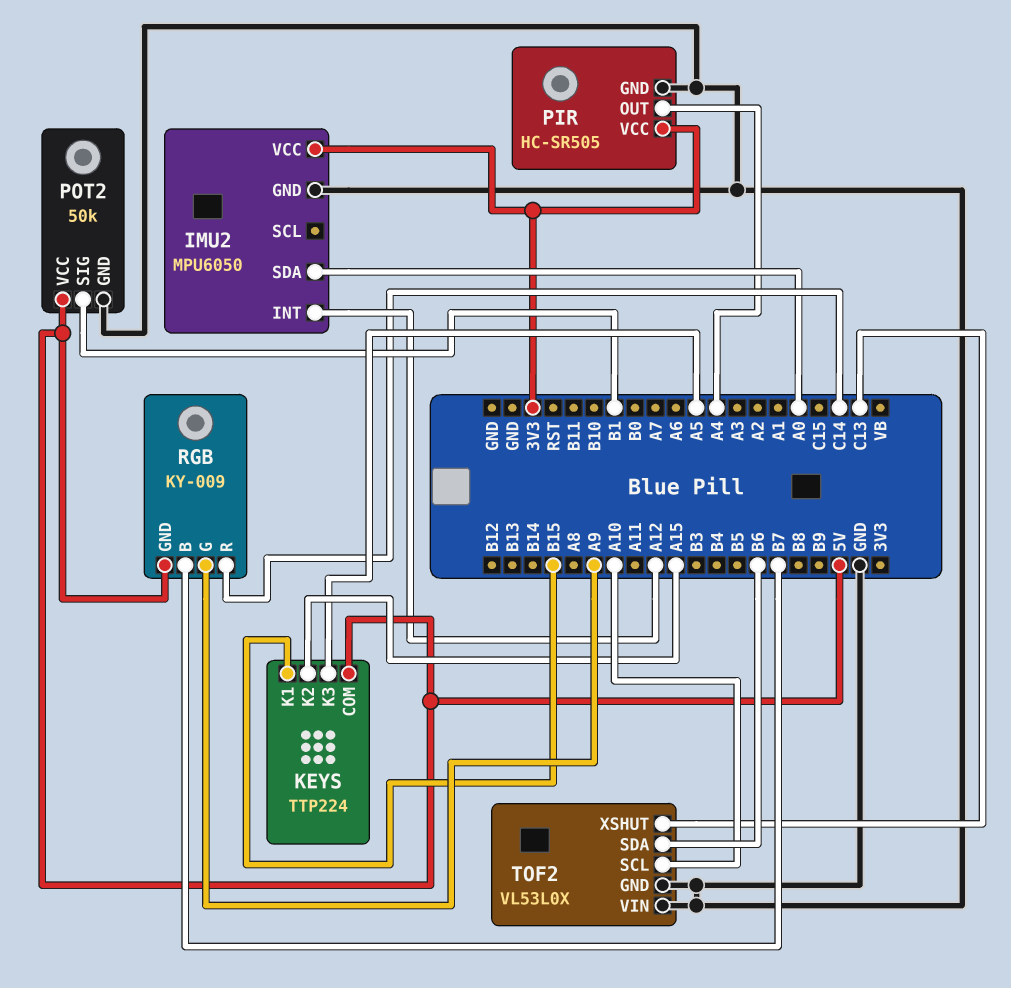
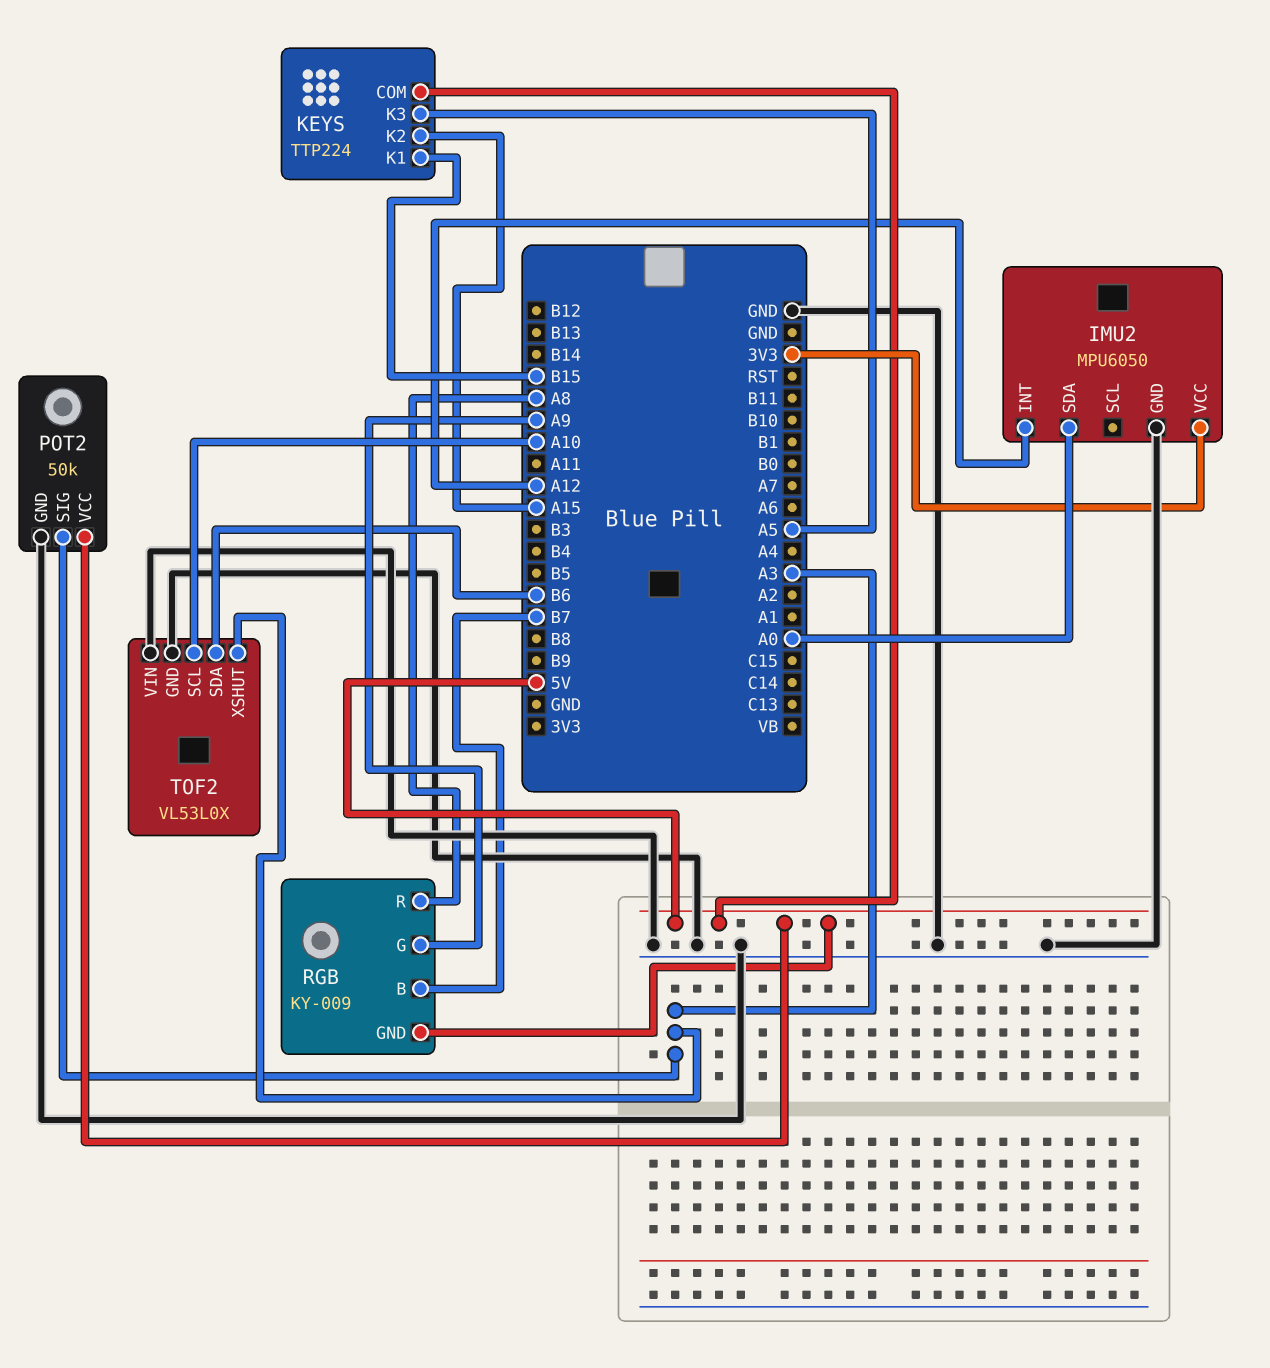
PIR: HC-SR505 -> none
PIR pin GND: GND -> none
PIR pin OUT: A4 -> none
PIR pin VCC: 3V3 -> none
POT2 pin SIG: B1 -> A3
RGB pin R: C14 -> A8
TOF2 pin XSHUT: C13 -> A3

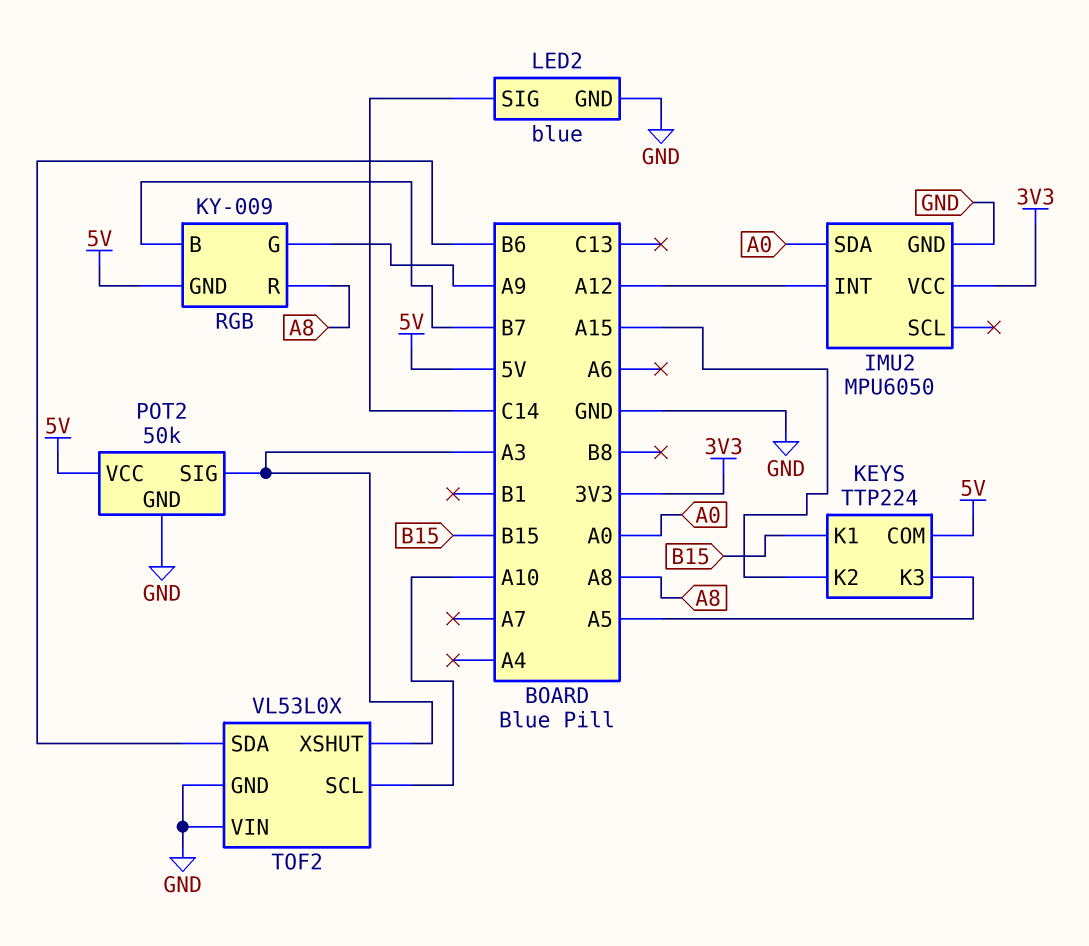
LED2: none -> blue
LED2 pin GND: none -> GND
LED2 pin SIG: none -> C14

